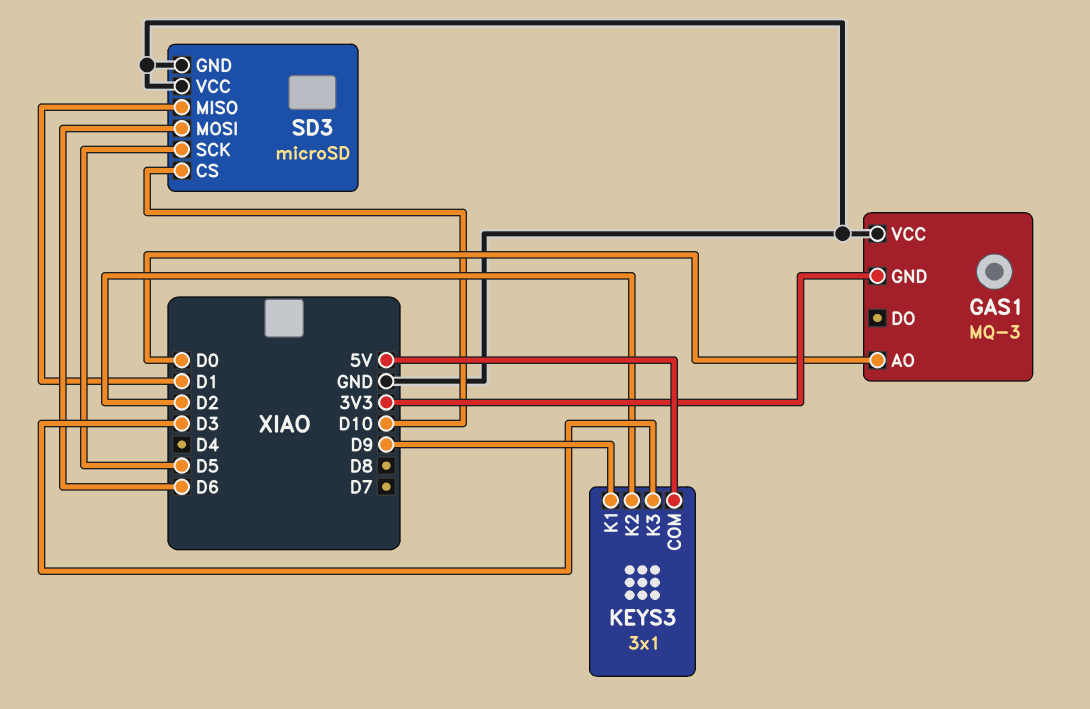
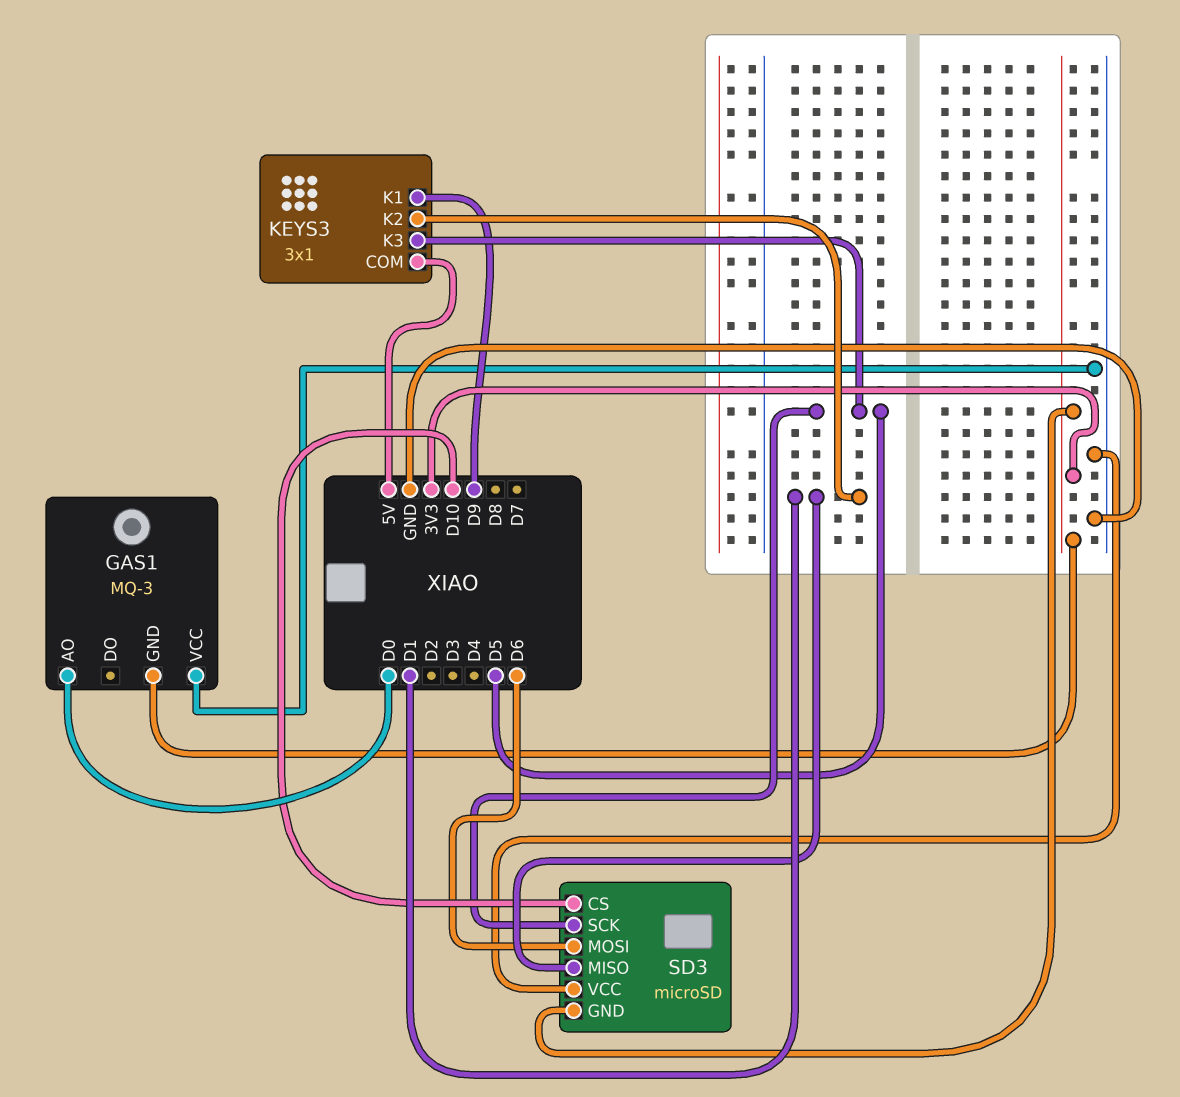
KEYS3 pin K2: D2 -> D1
KEYS3 pin K3: D3 -> D5
SD3 pin GND: GND -> 3V3

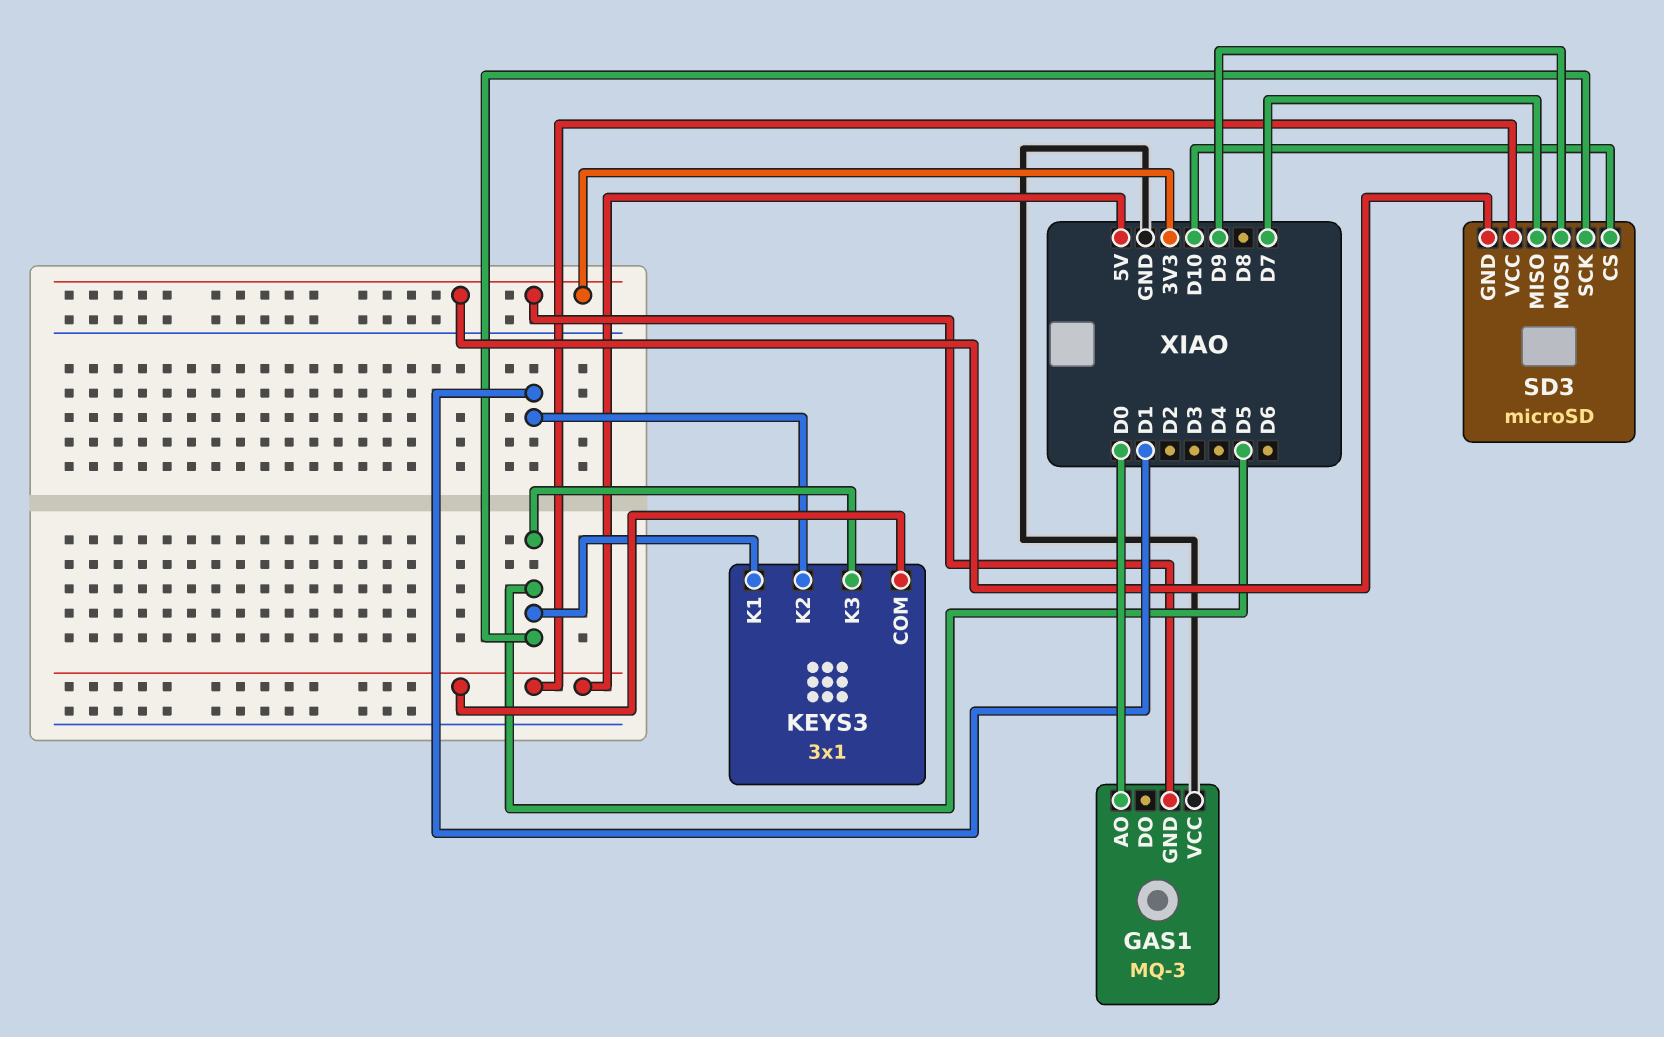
KEYS3 pin K1: D9 -> D5
SD3 pin MISO: D1 -> D7
SD3 pin MOSI: D6 -> D9
SD3 pin VCC: GND -> 5V

